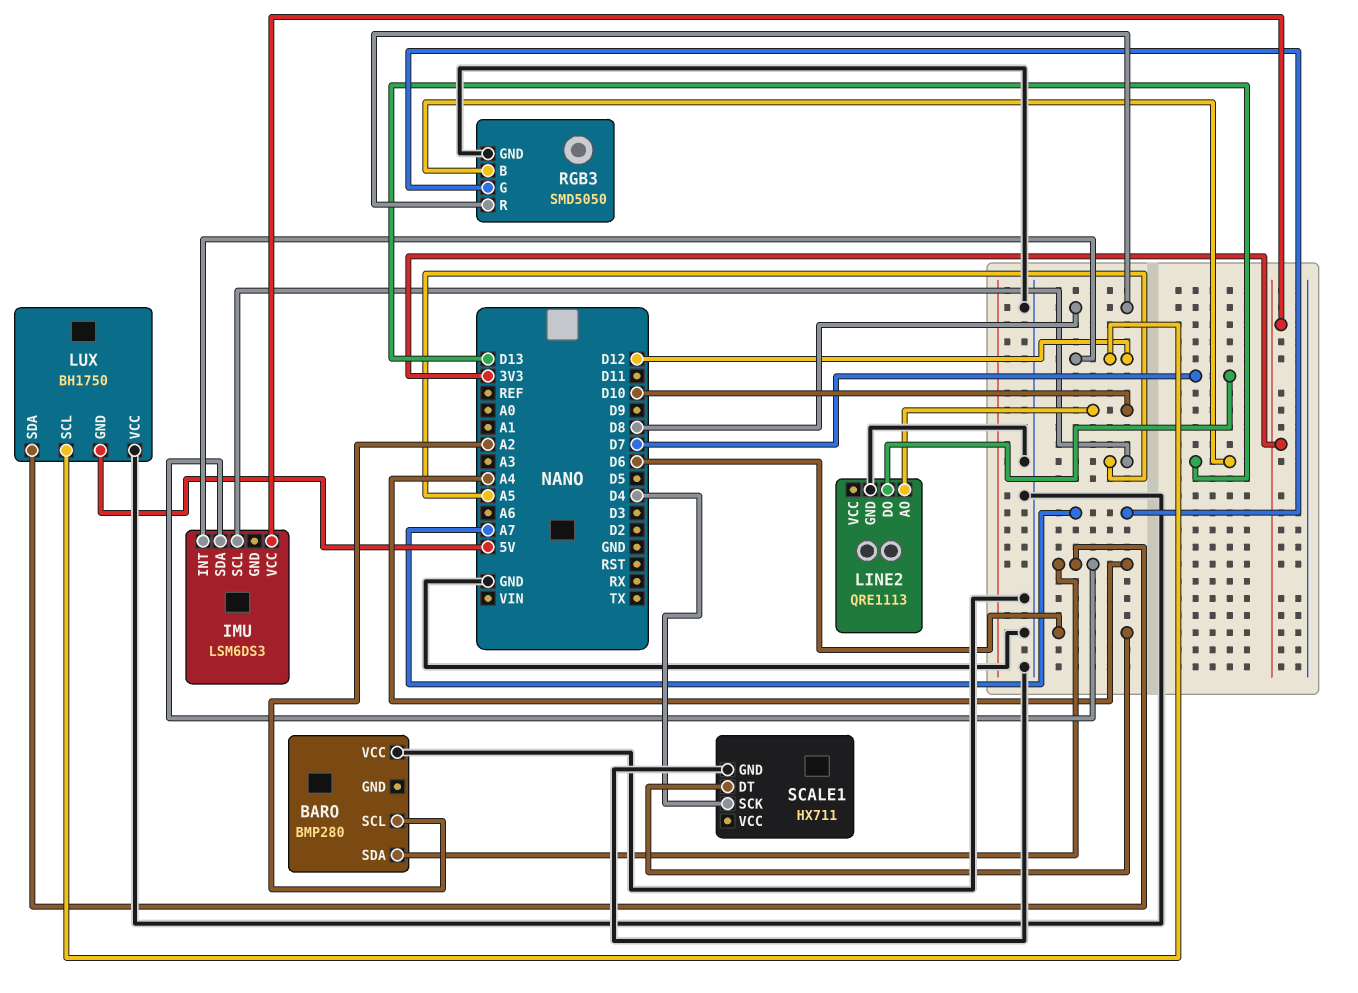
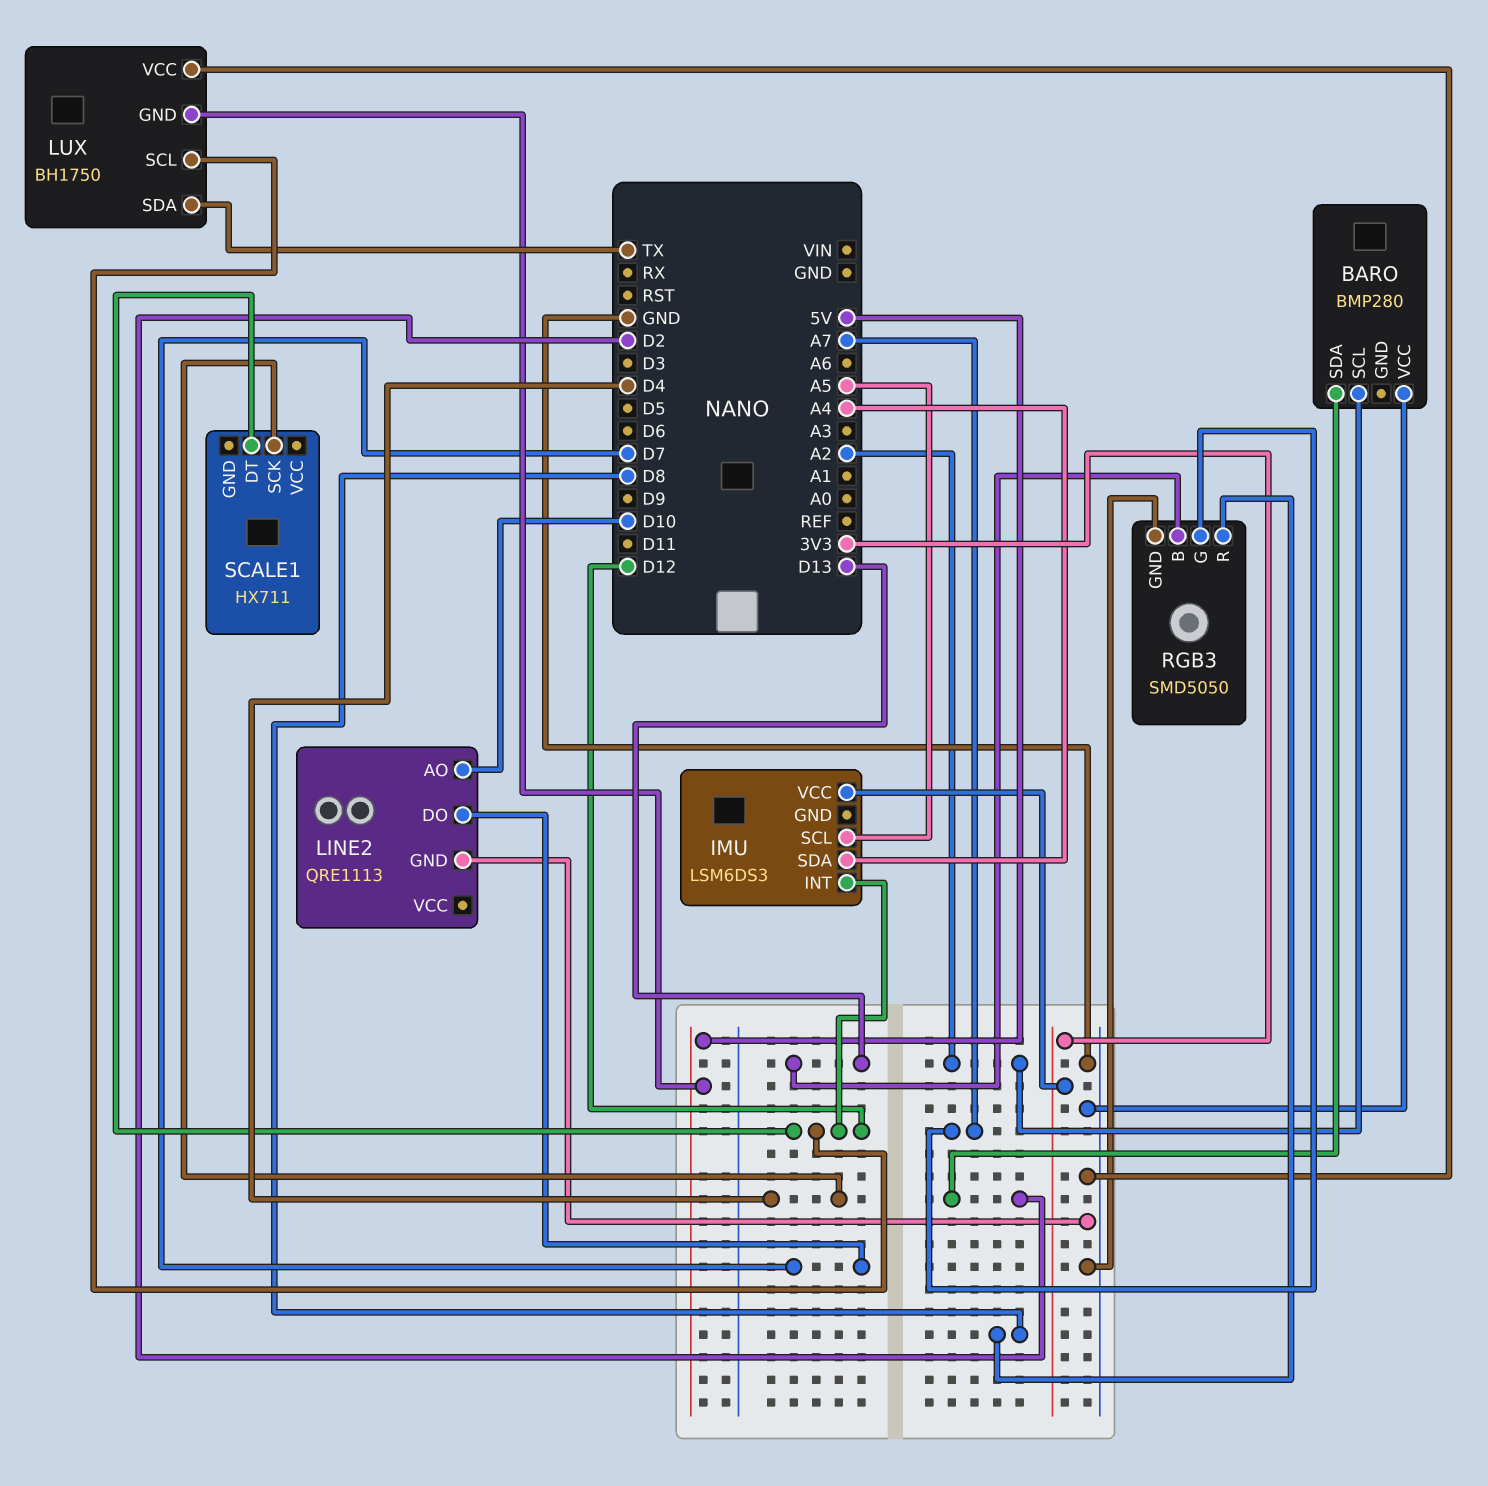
BARO pin SDA: A4 -> D2
LUX pin SDA: A4 -> TX
SCALE1 pin DT: D6 -> D12
SCALE1 pin GND: GND -> none

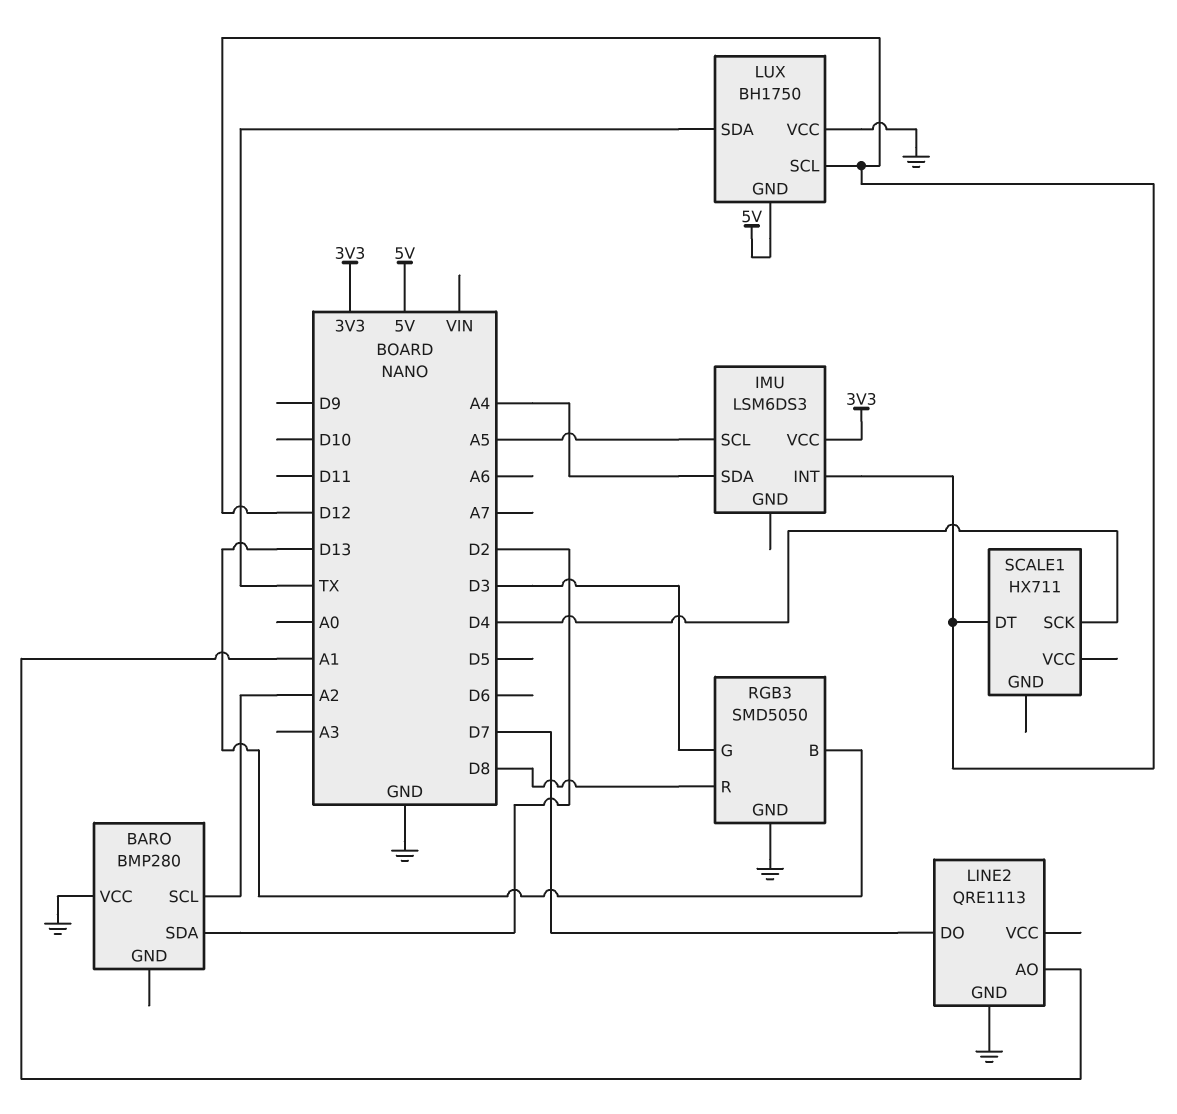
LINE2 pin AO: D10 -> A1
RGB3 pin G: A7 -> D3

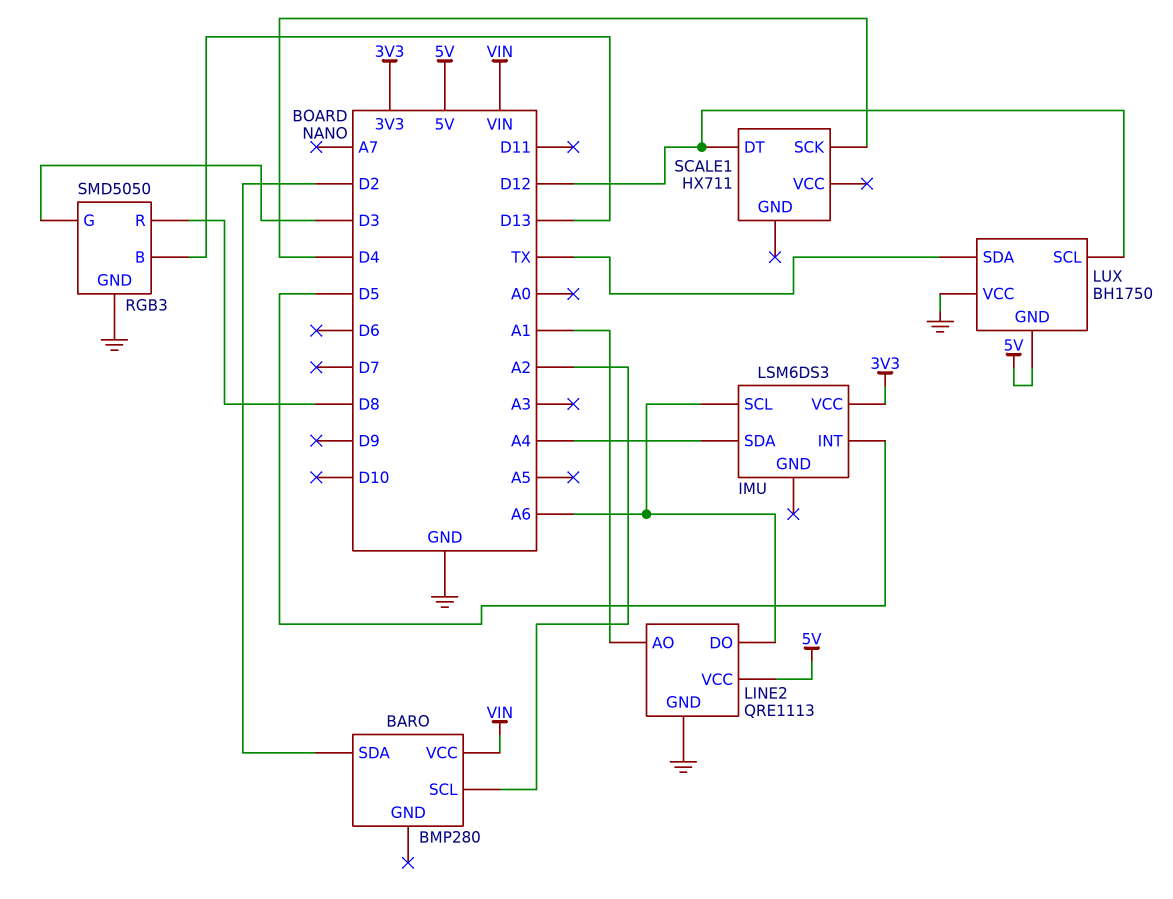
BARO pin VCC: GND -> VIN
IMU pin INT: D12 -> D5
IMU pin SCL: A5 -> A6
LINE2 pin DO: D7 -> A6
LINE2 pin VCC: none -> 5V

